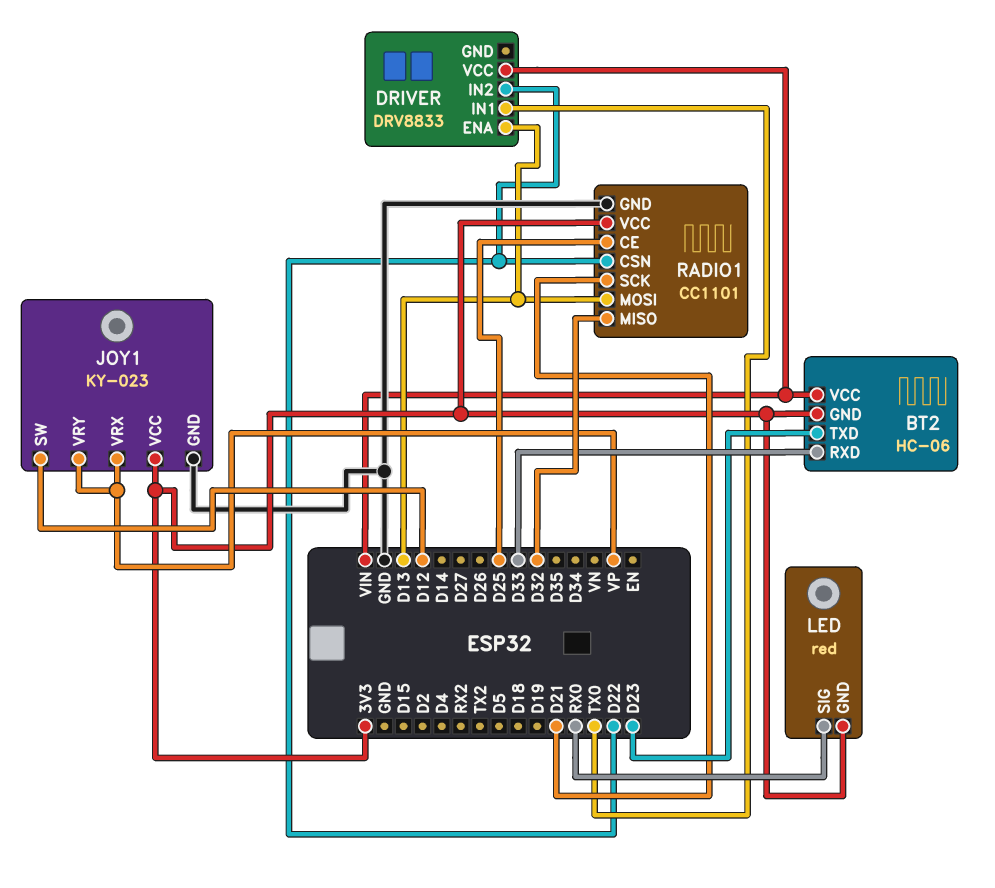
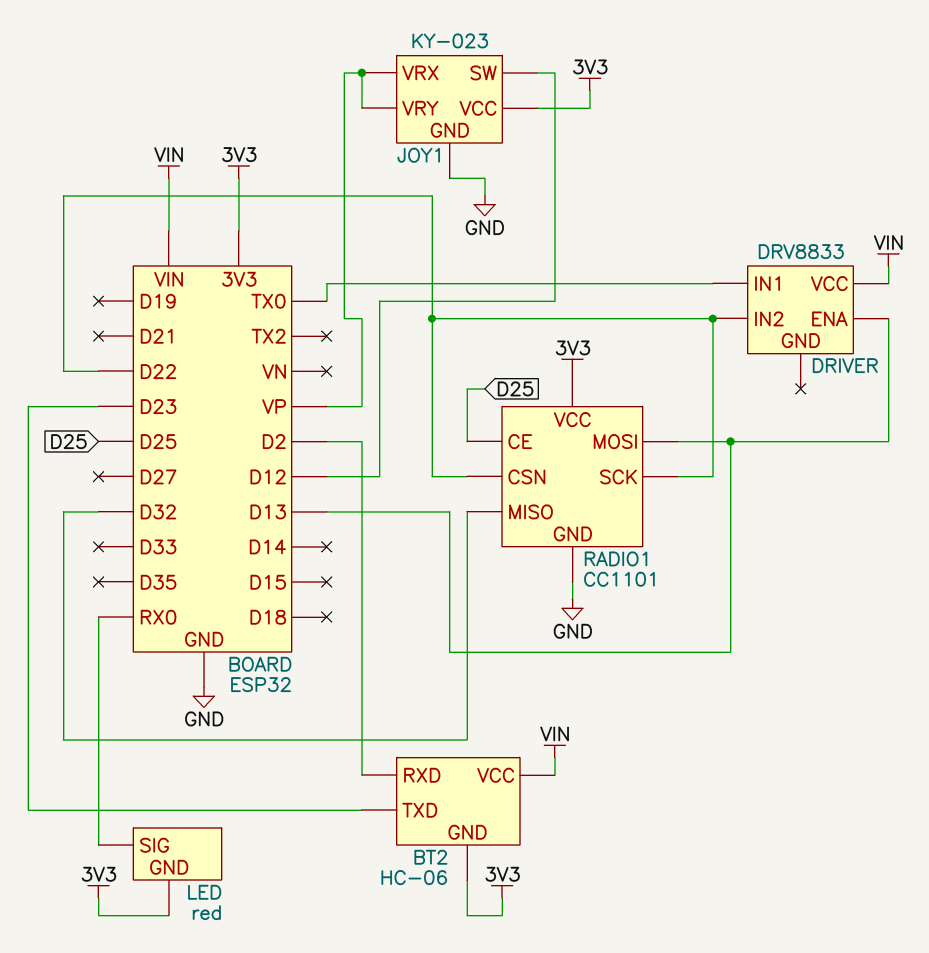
BT2 pin RXD: D33 -> D2
RADIO1 pin SCK: D21 -> D22

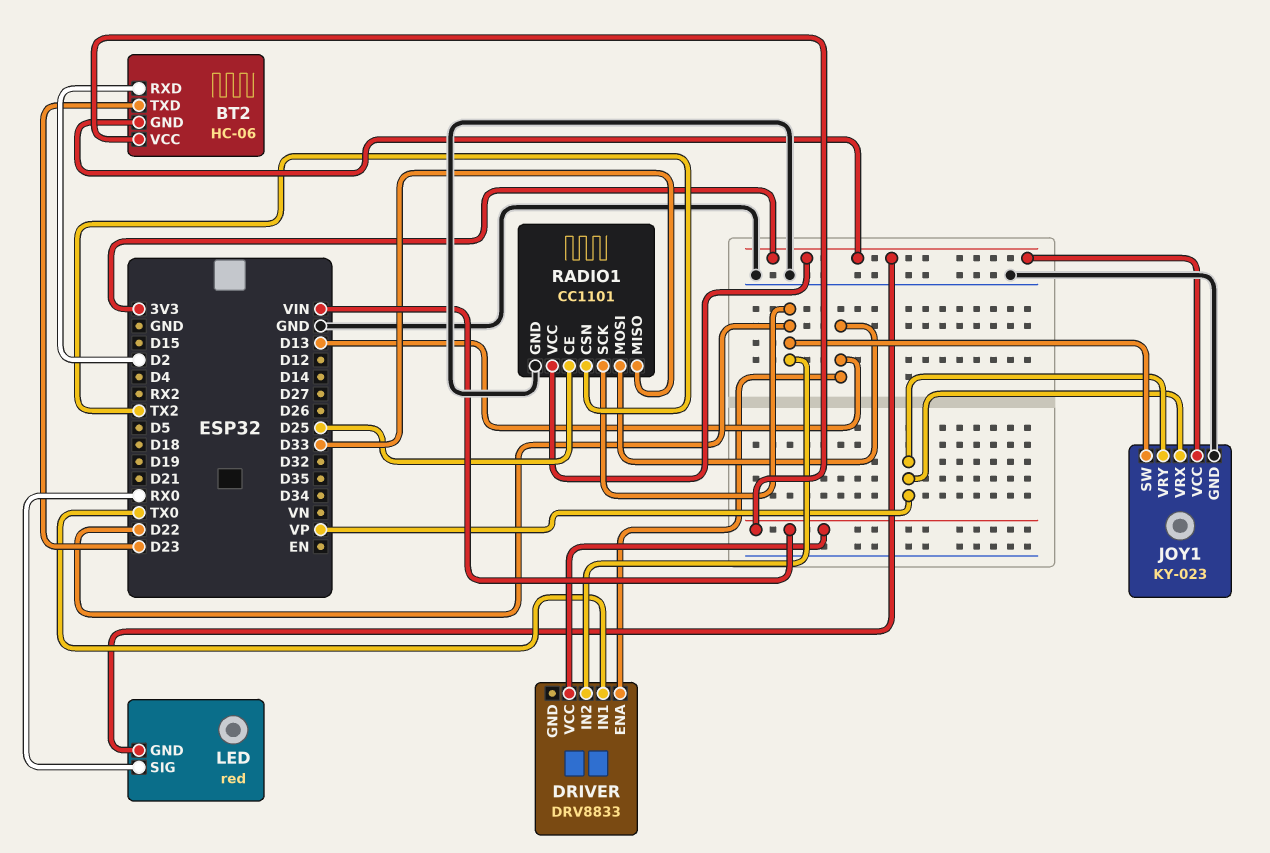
JOY1 pin SW: D12 -> D22
RADIO1 pin CSN: D22 -> TX2
RADIO1 pin MISO: D32 -> D33

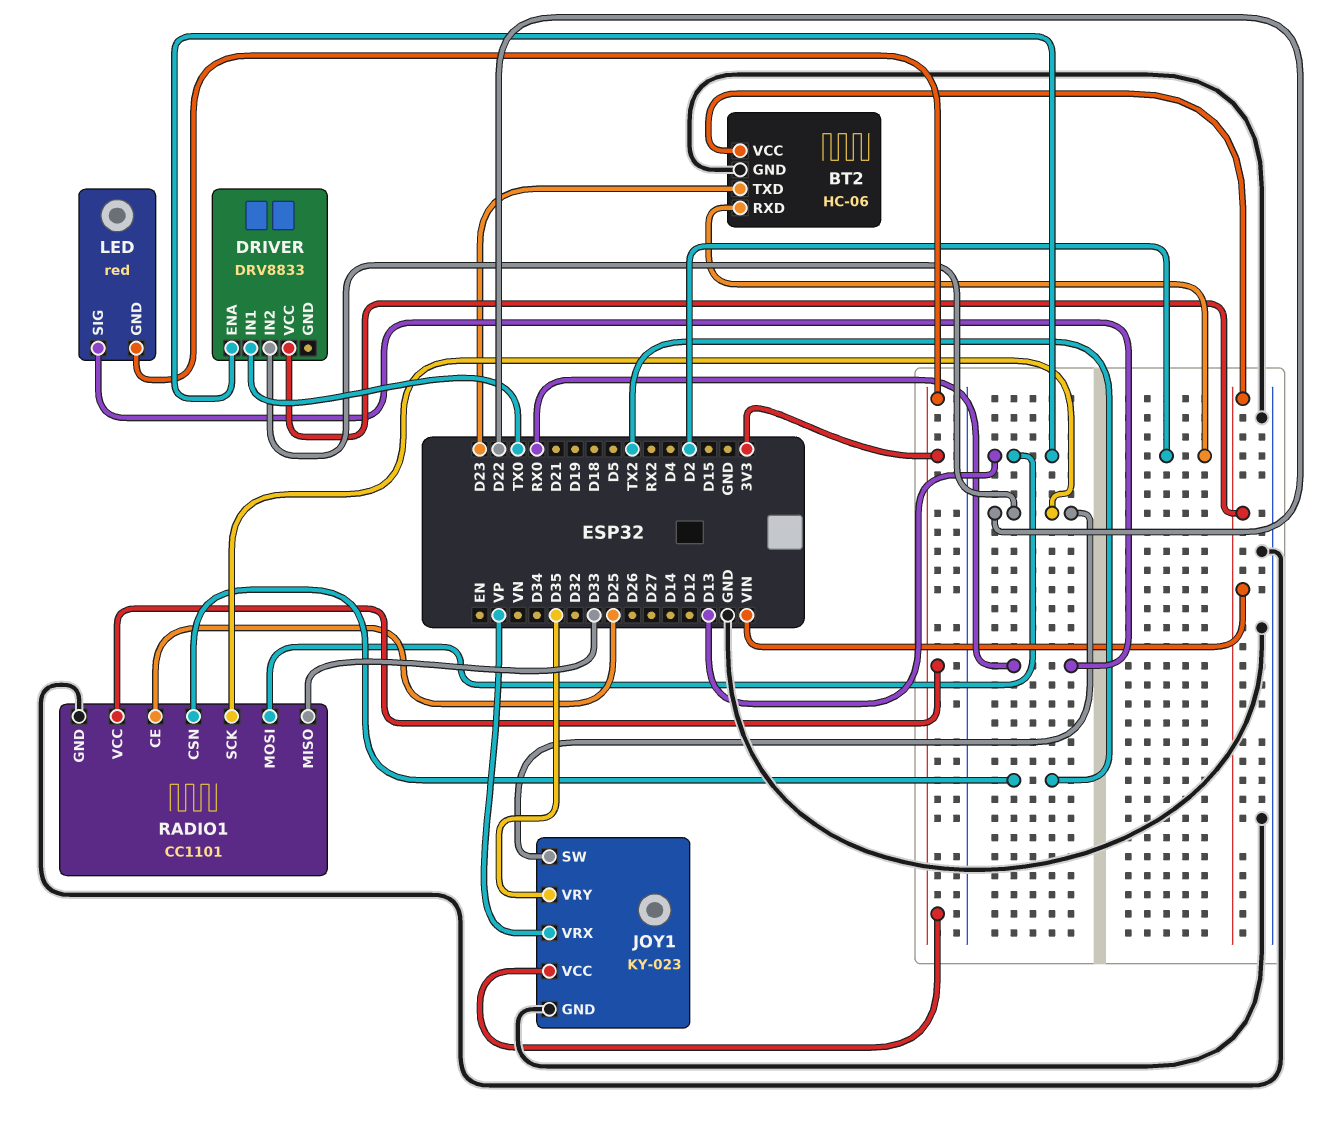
BT2 pin GND: 3V3 -> GND
JOY1 pin VRY: VP -> D35

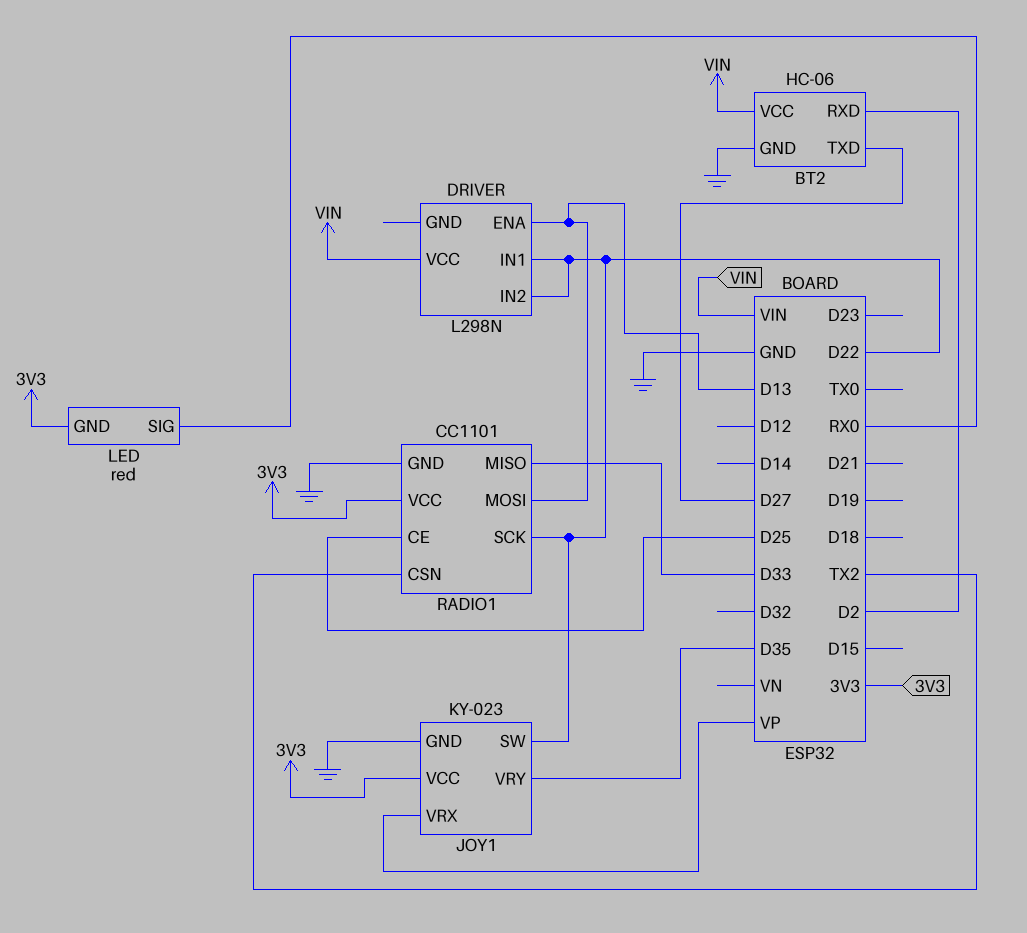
BT2 pin TXD: D23 -> D27
DRIVER: DRV8833 -> L298N
DRIVER pin IN1: TX0 -> D22

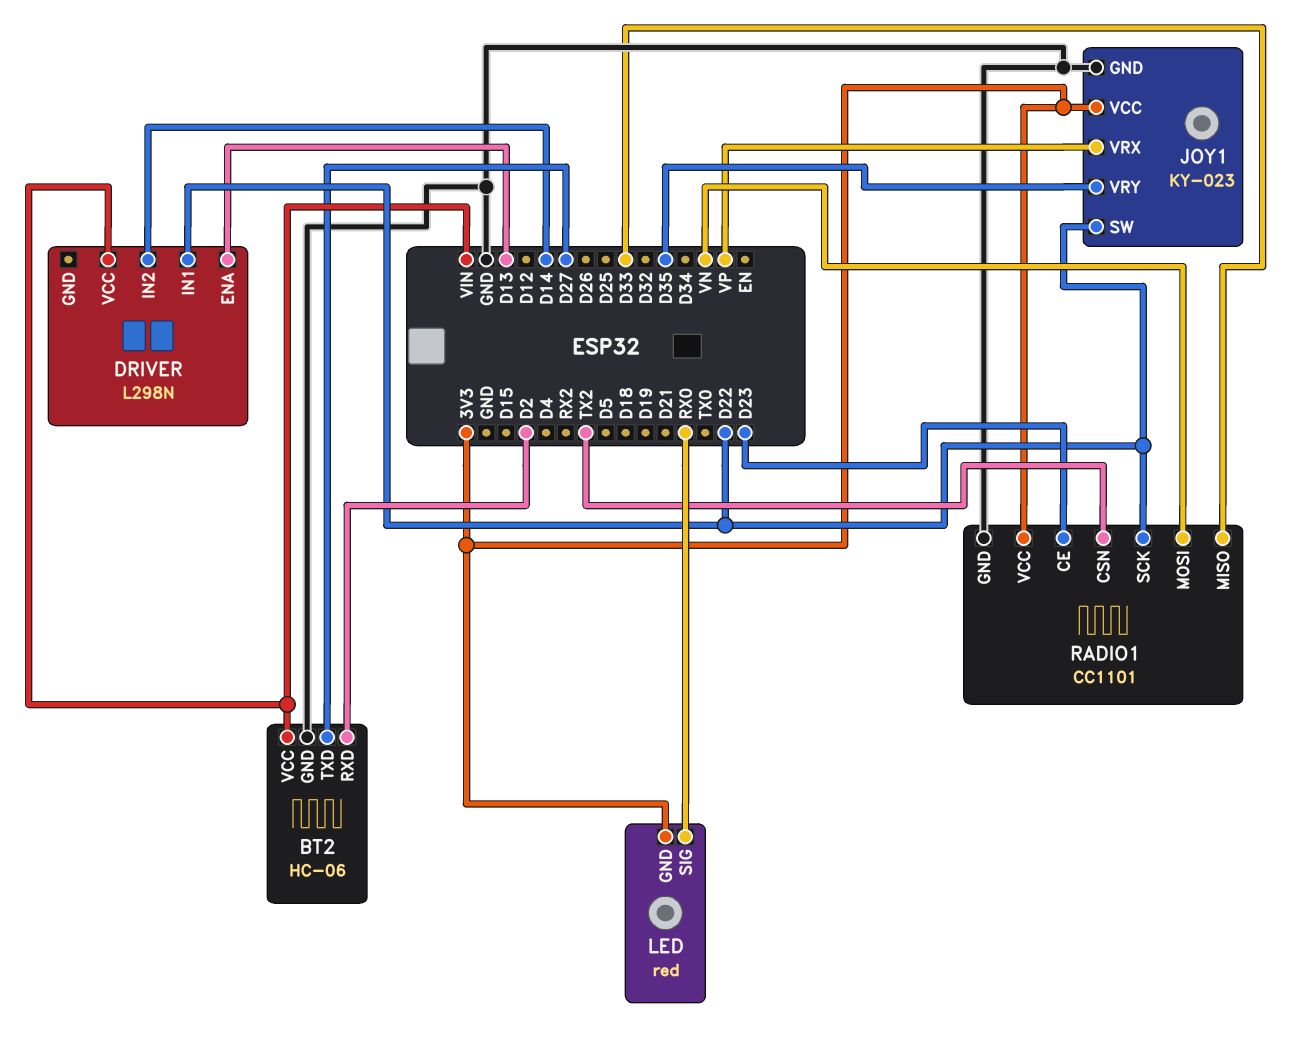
DRIVER pin IN2: D22 -> D14
RADIO1 pin CE: D25 -> D23
RADIO1 pin MOSI: D13 -> VN

